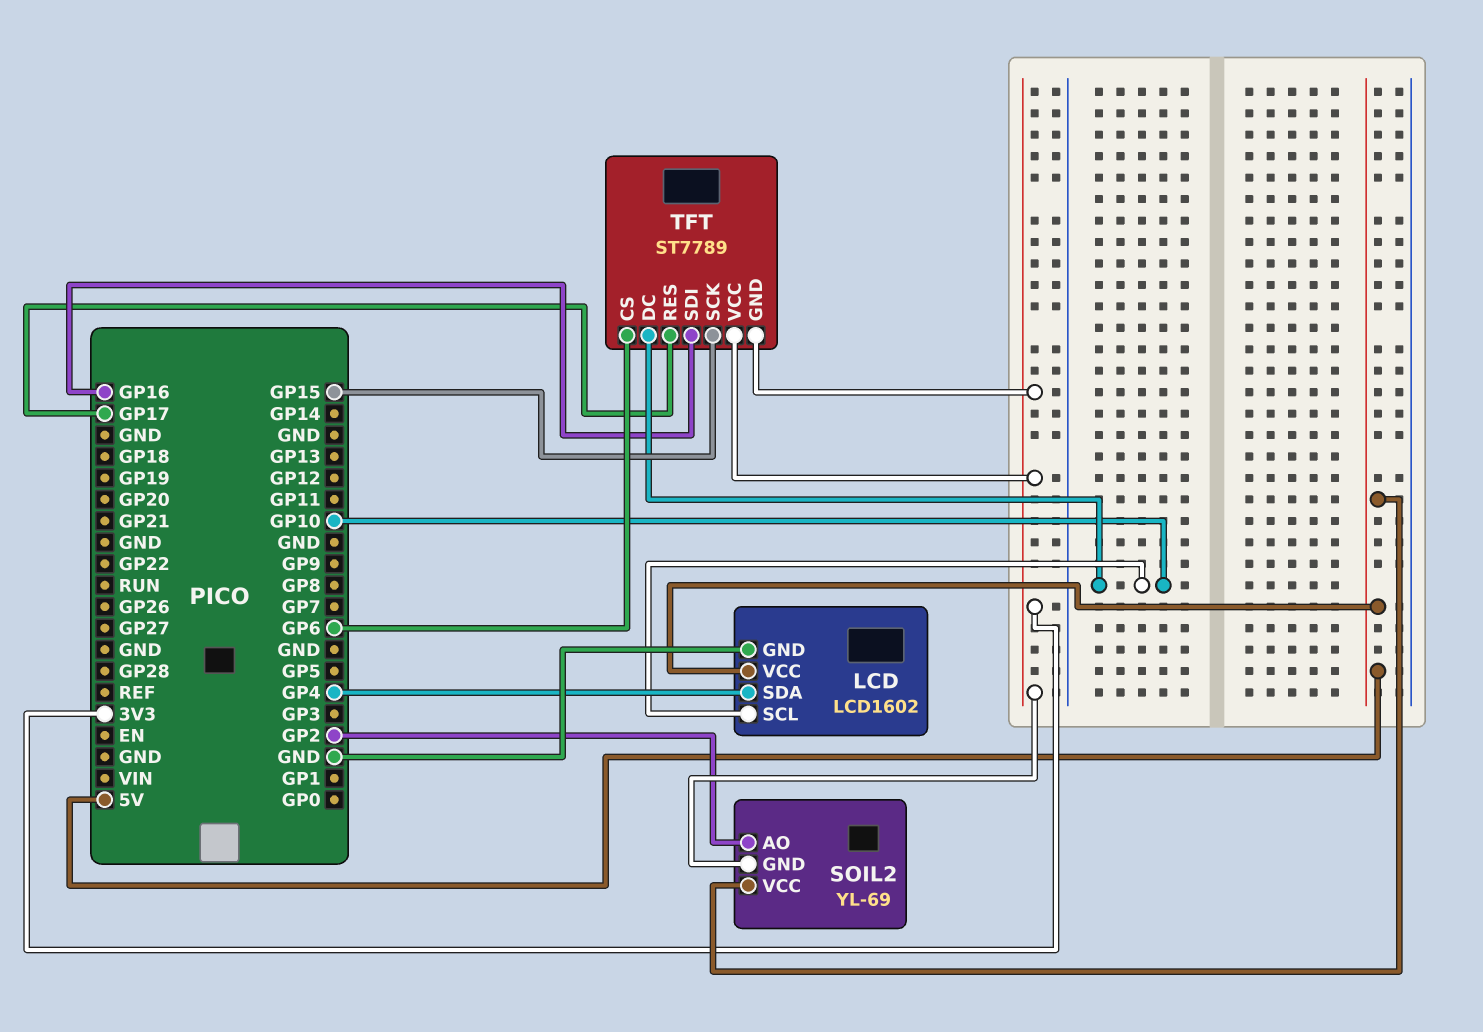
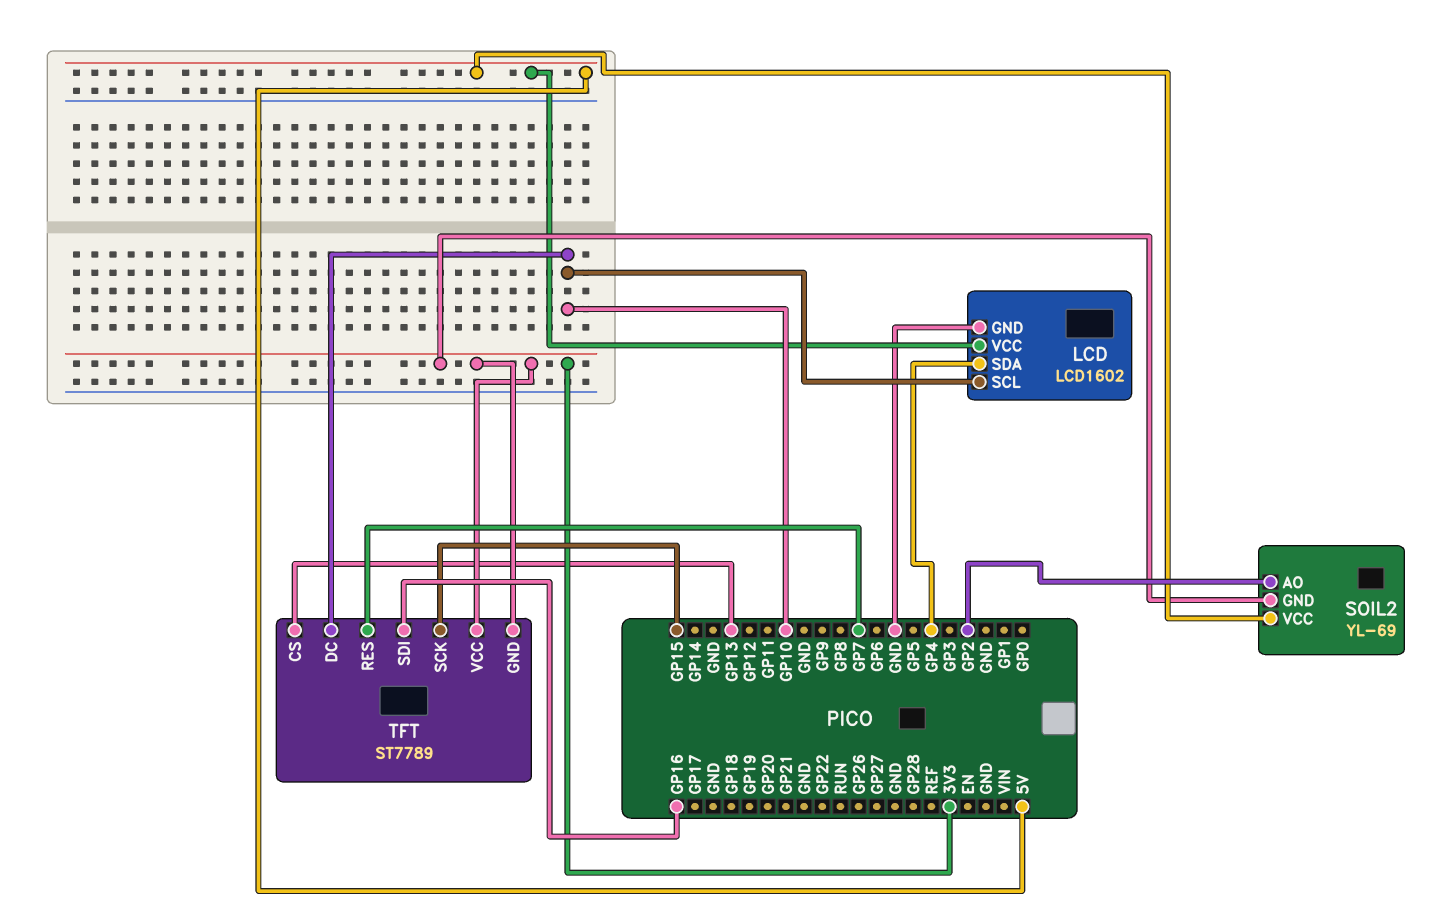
TFT pin CS: GP6 -> GP13
TFT pin RES: GP17 -> GP7

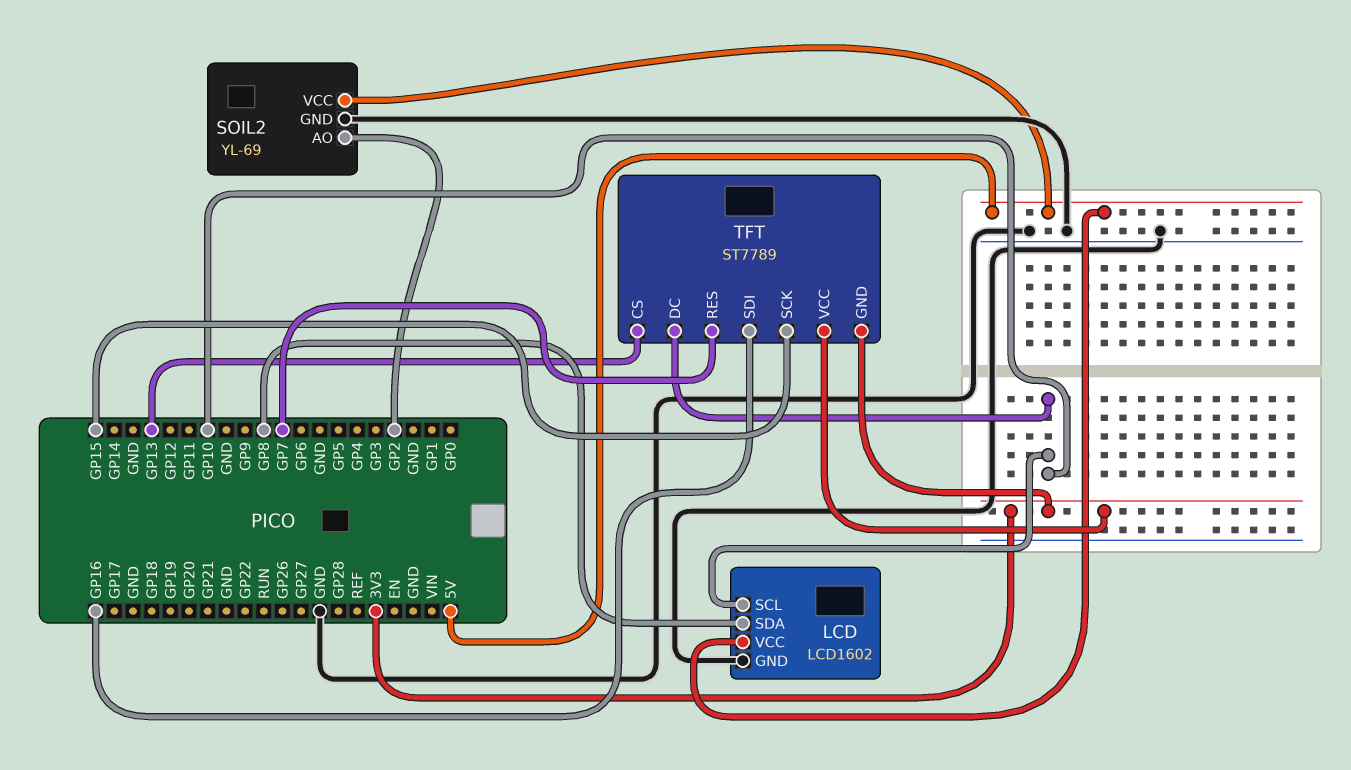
LCD pin SDA: GP4 -> GP8
SOIL2 pin GND: 3V3 -> GND

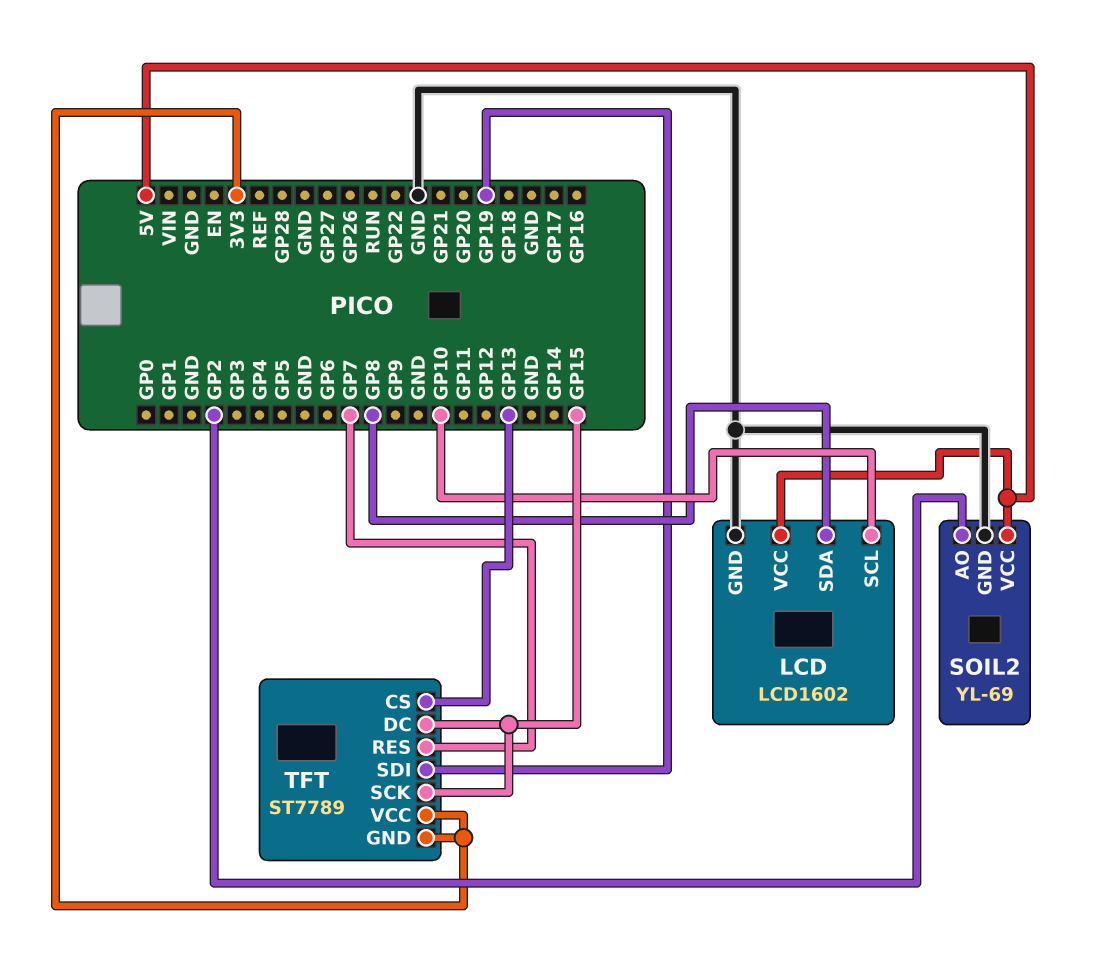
TFT pin DC: GP10 -> GP15
TFT pin SDI: GP16 -> GP19

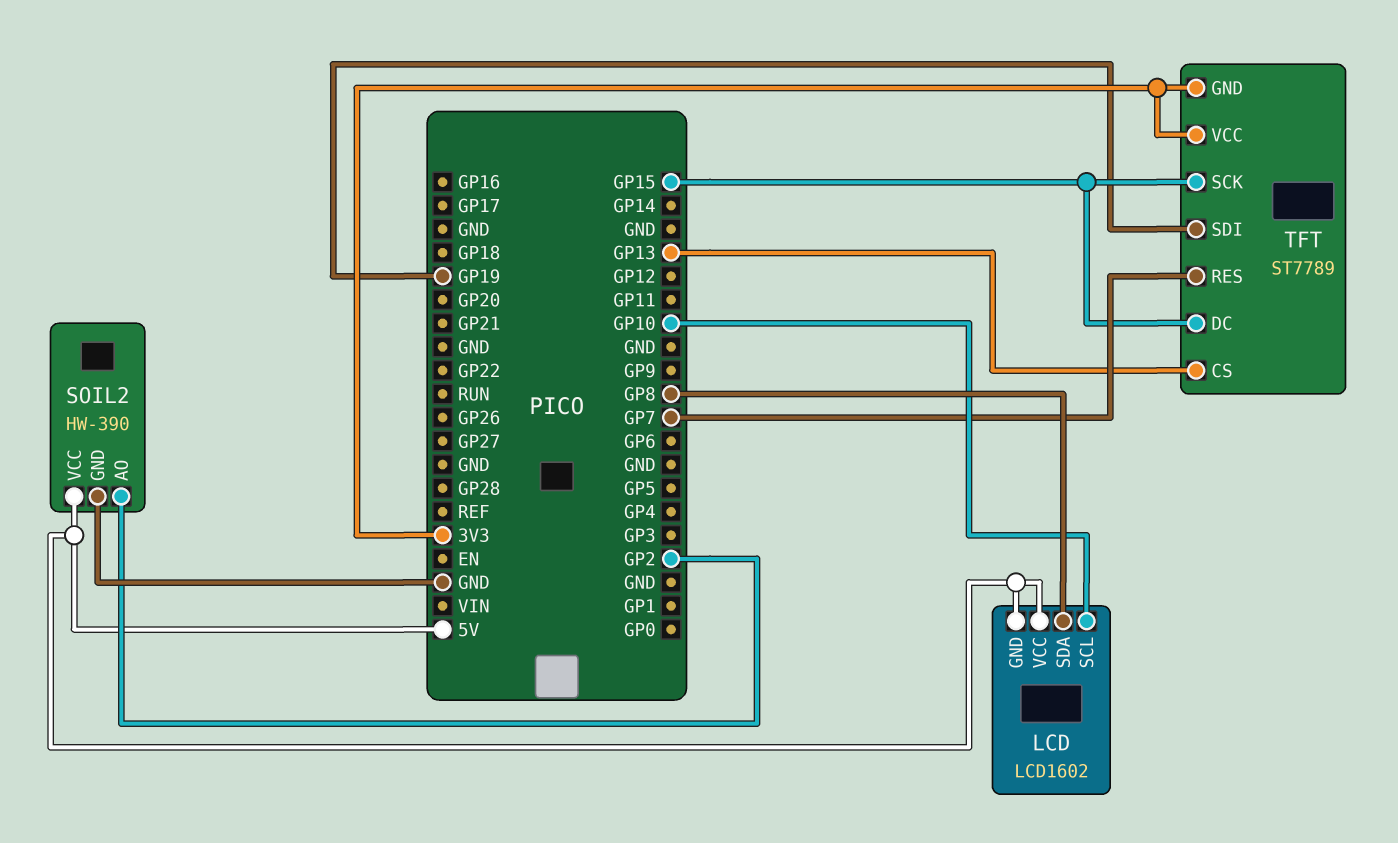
LCD pin GND: GND -> 5V
SOIL2: YL-69 -> HW-390

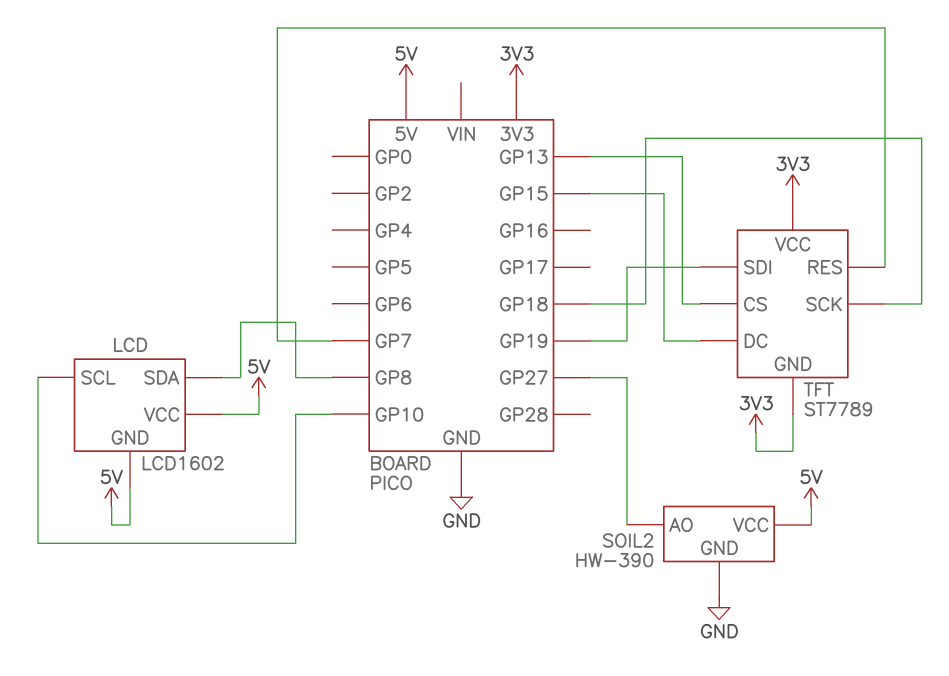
SOIL2 pin AO: GP2 -> GP27
TFT pin SCK: GP15 -> GP18

